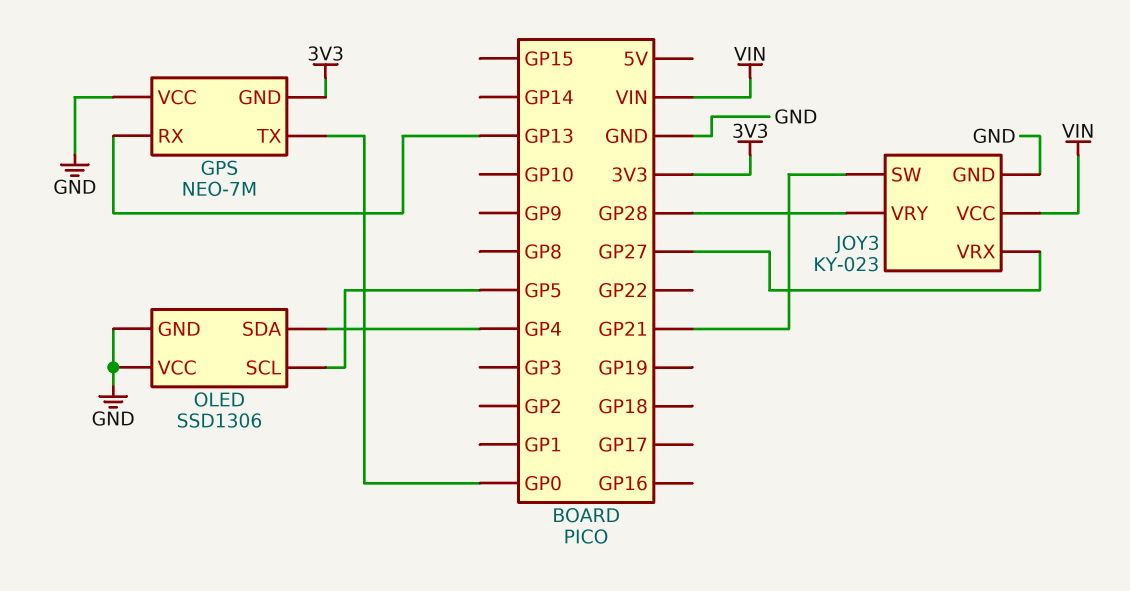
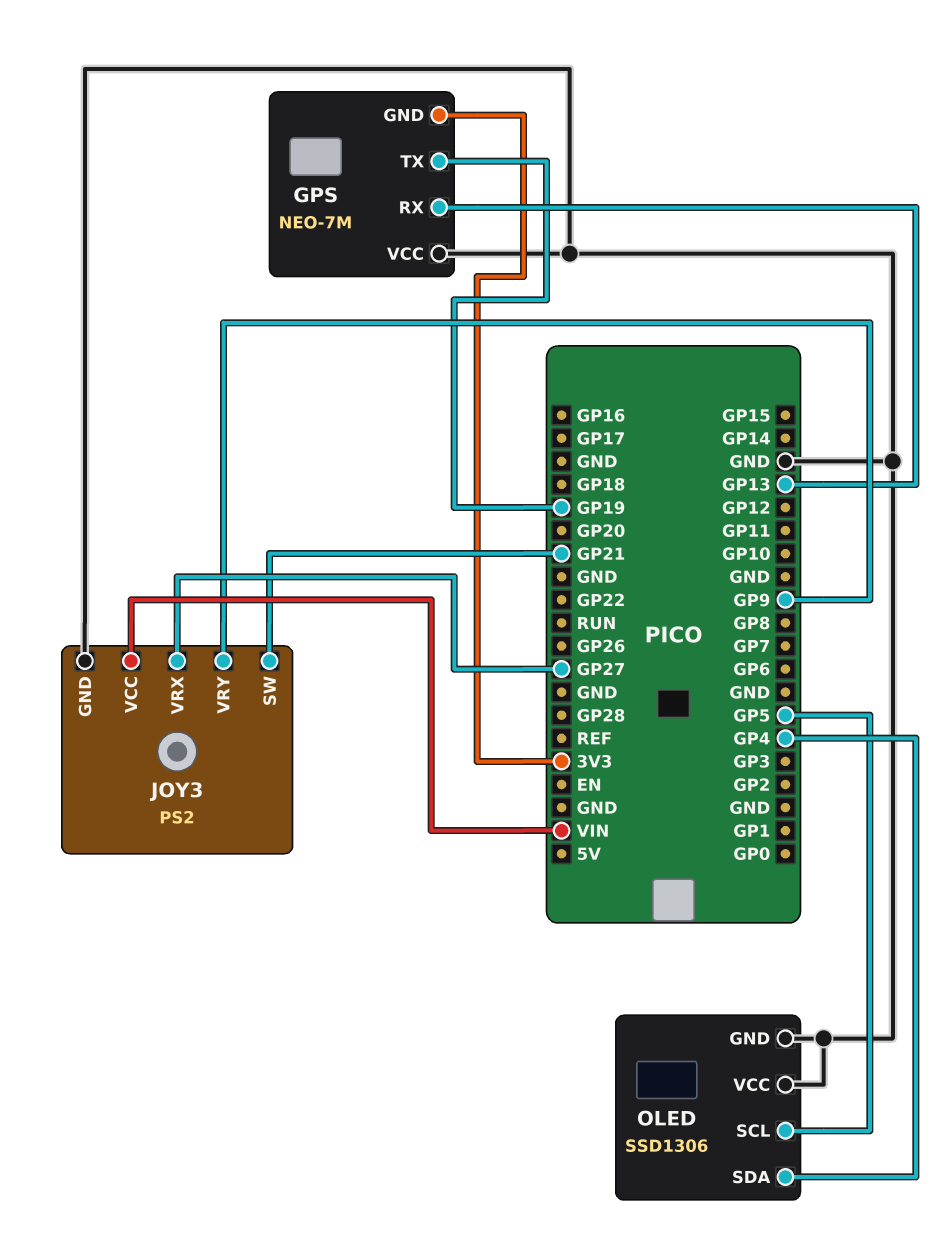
GPS pin TX: GP0 -> GP19
JOY3: KY-023 -> PS2
JOY3 pin VRY: GP28 -> GP9

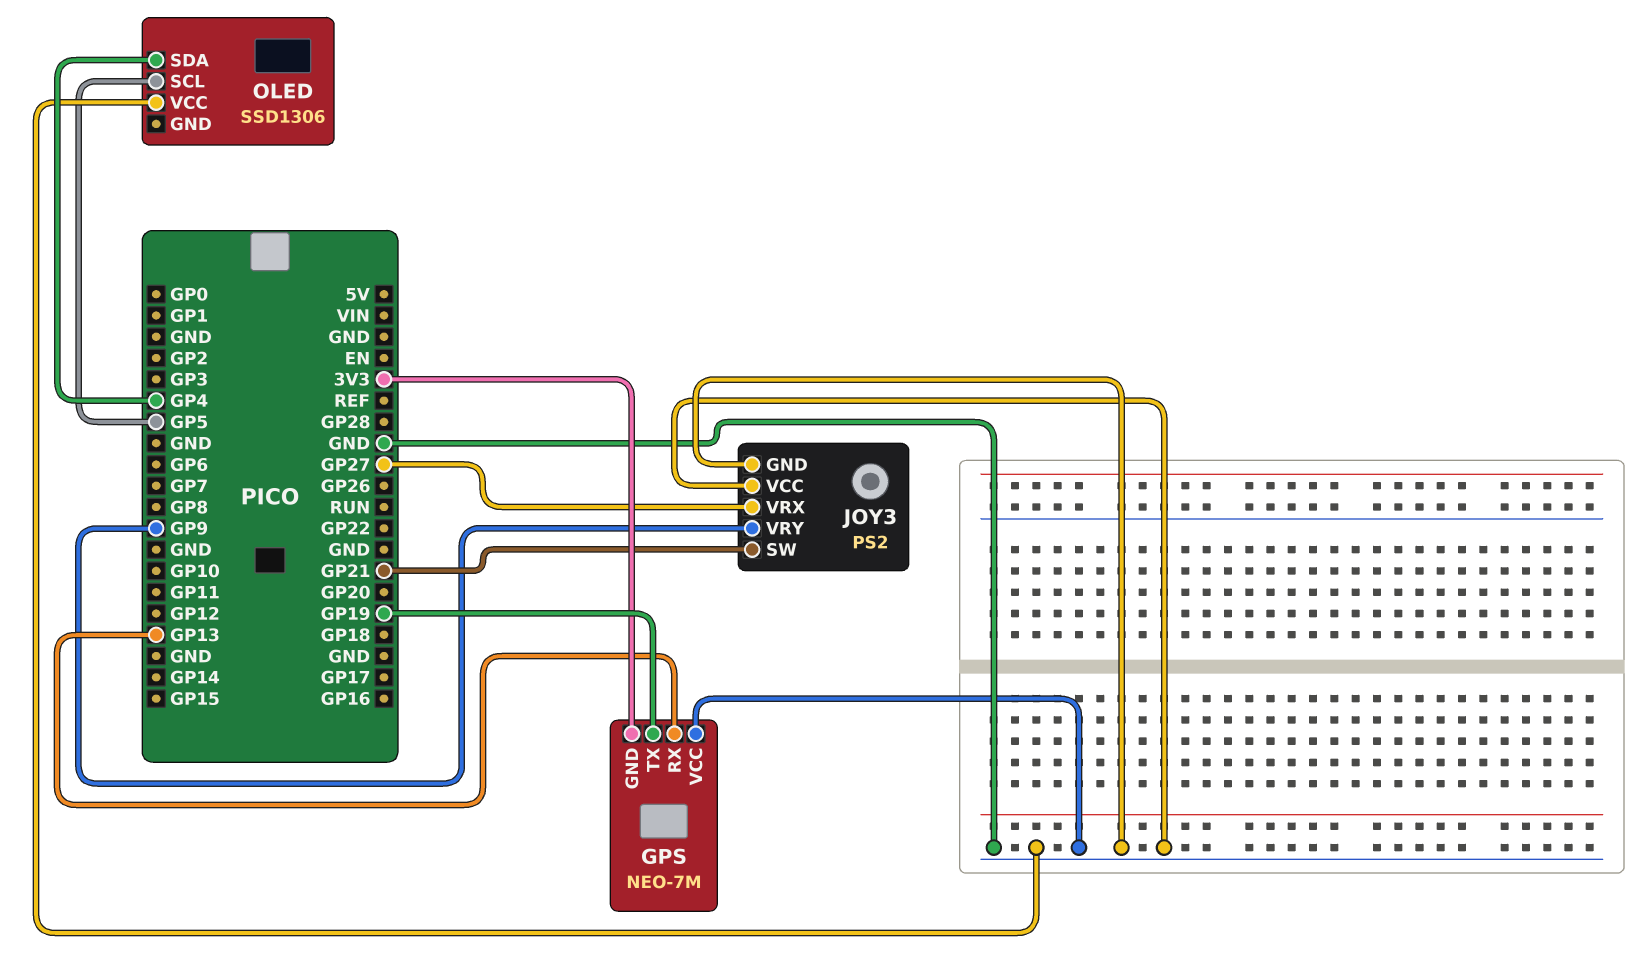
JOY3 pin VCC: VIN -> GND
OLED pin GND: GND -> none

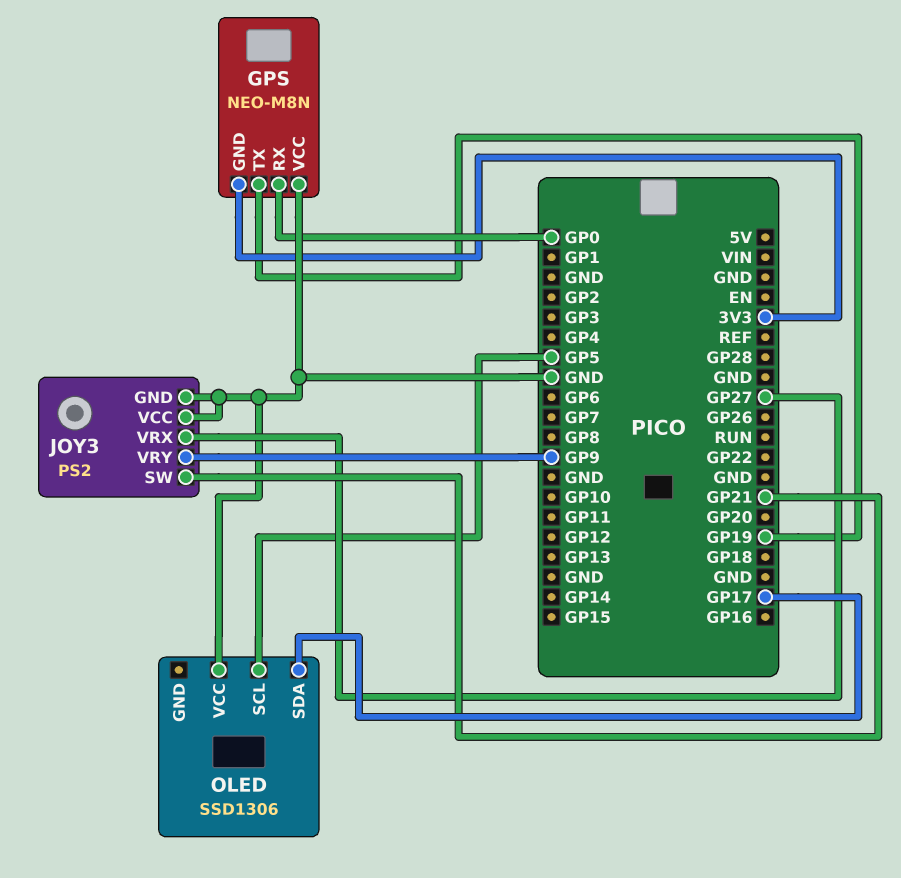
GPS: NEO-7M -> NEO-M8N
GPS pin RX: GP13 -> GP0
OLED pin SDA: GP4 -> GP17

